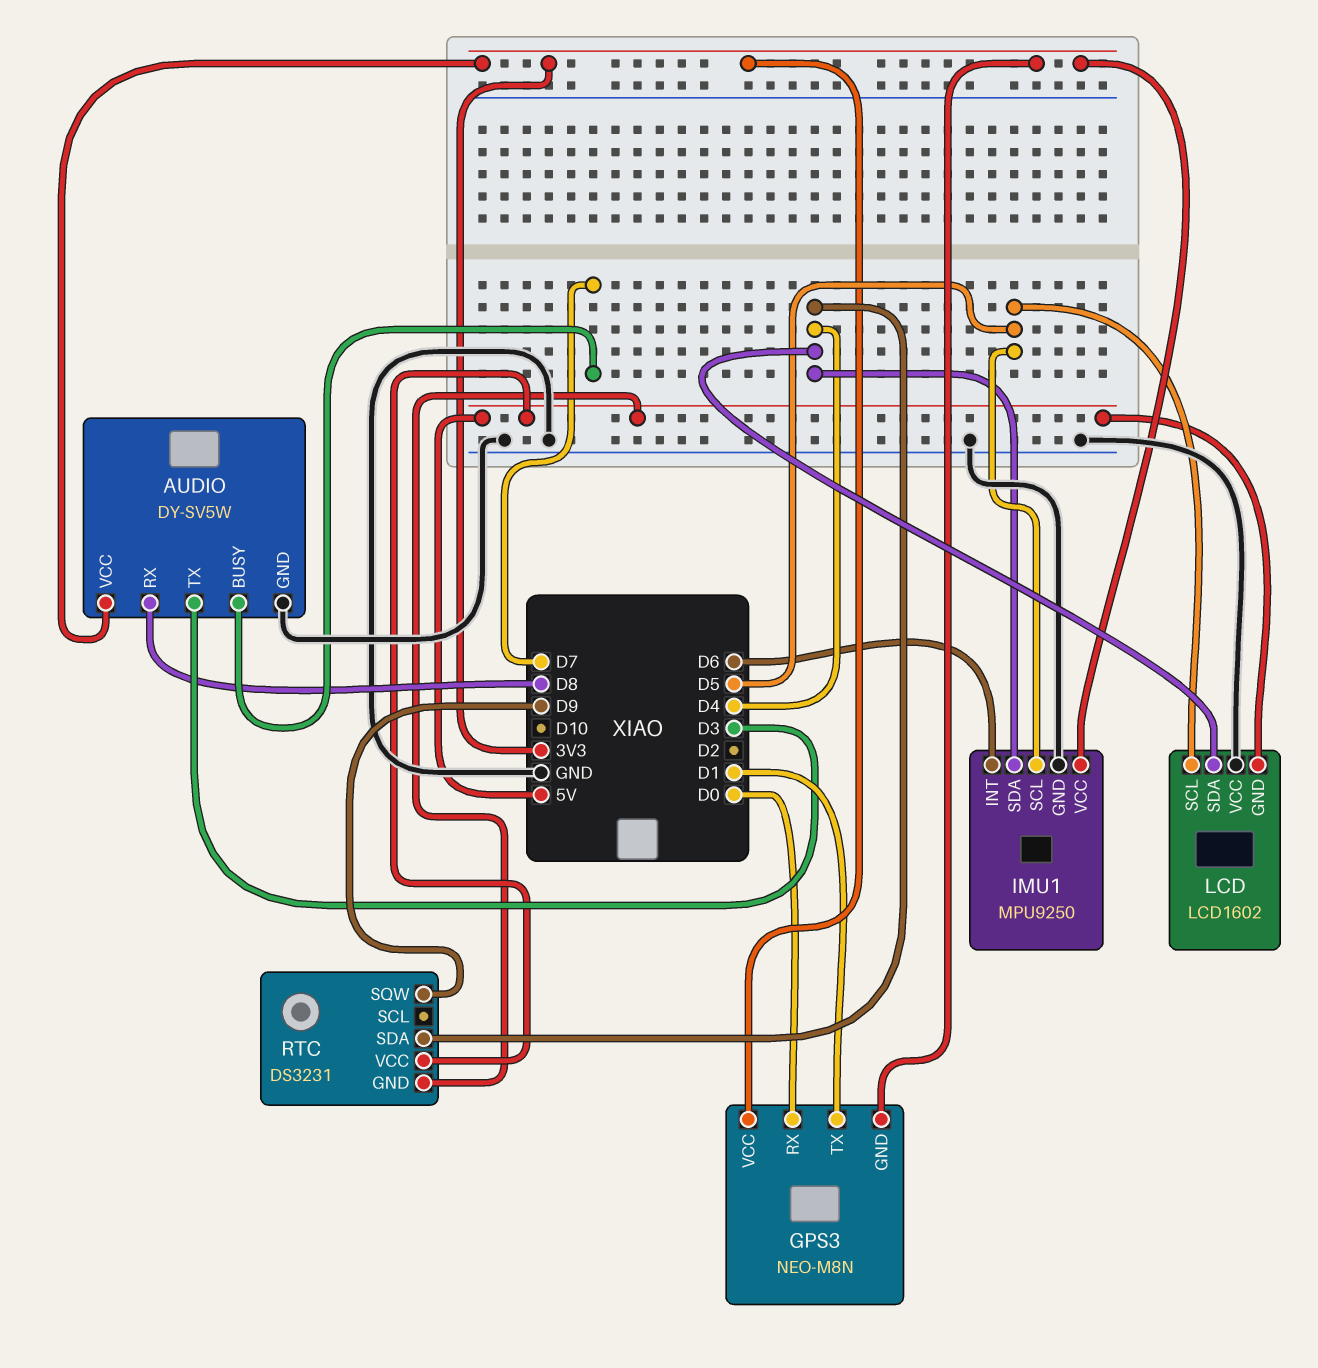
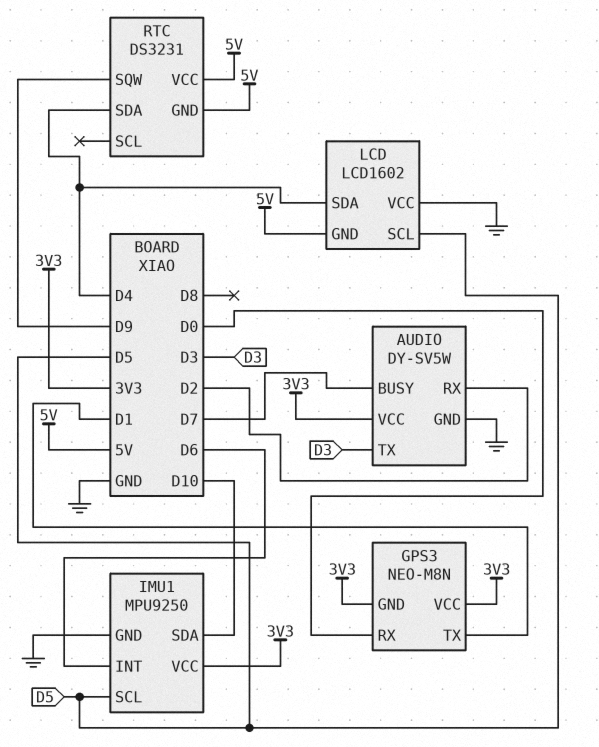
AUDIO pin RX: D8 -> D2
IMU1 pin SDA: D4 -> D10

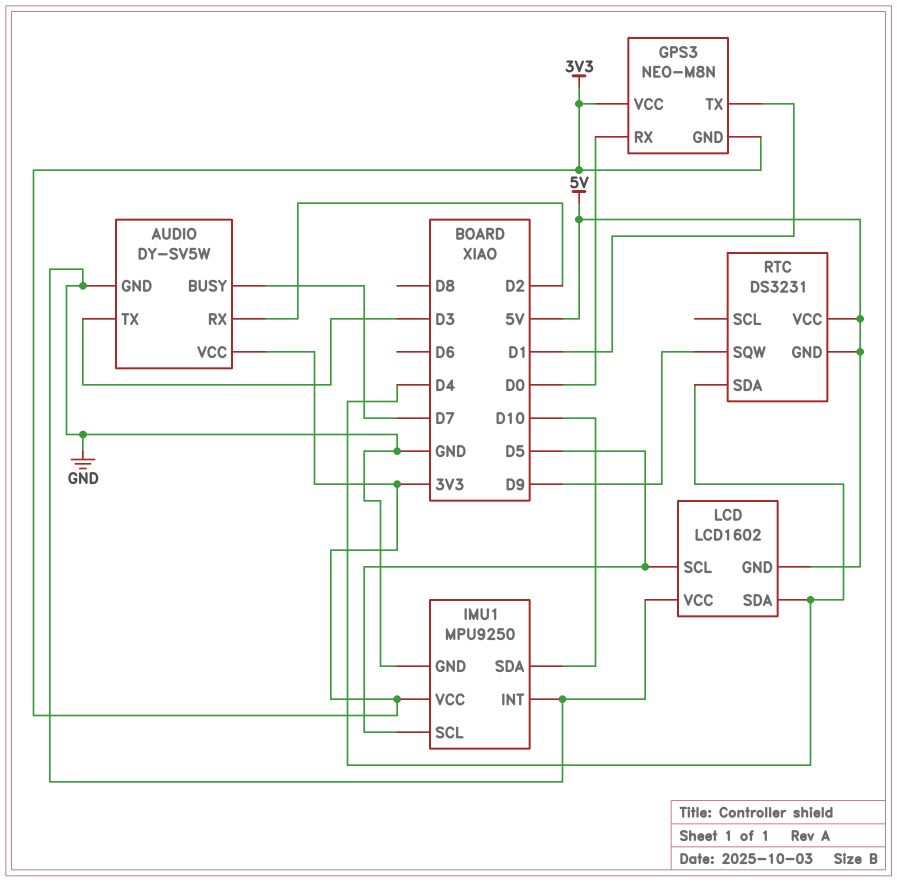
IMU1 pin INT: D6 -> GND

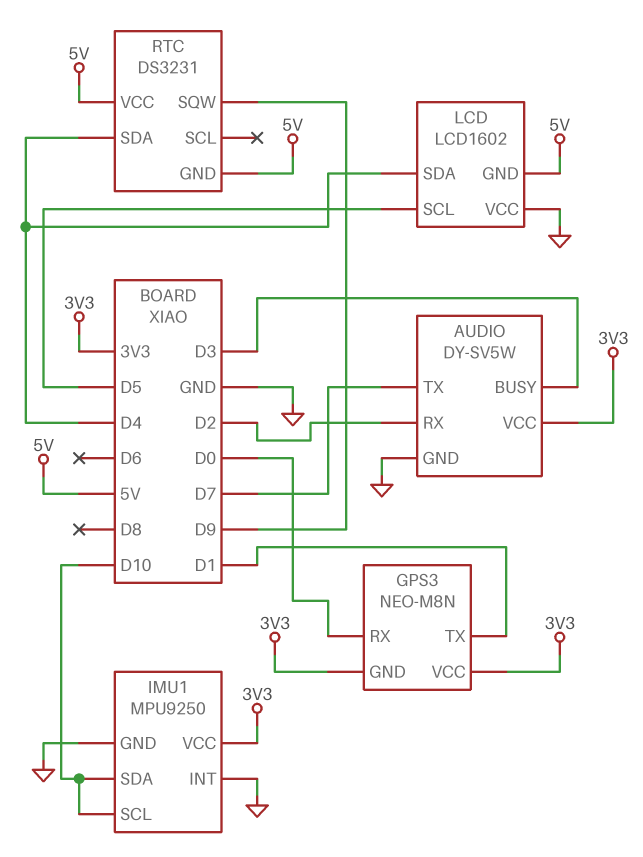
AUDIO pin BUSY: D7 -> D3
AUDIO pin TX: D3 -> D7
IMU1 pin SCL: D5 -> D10

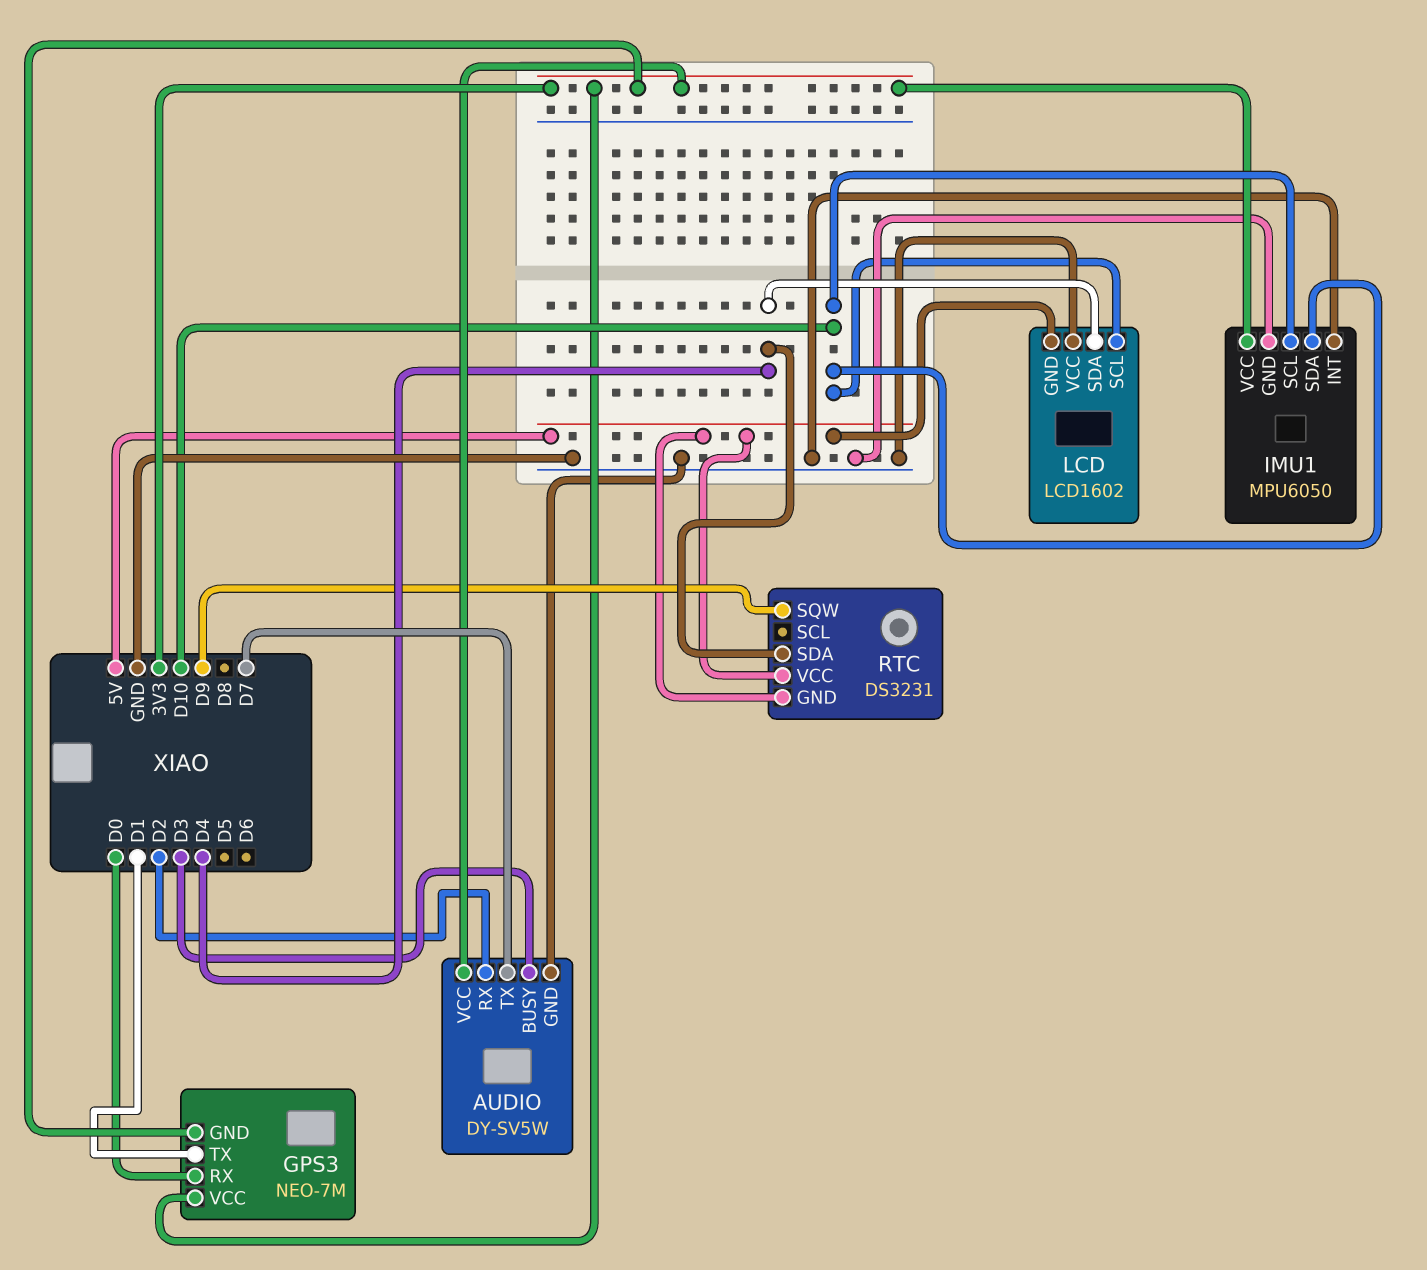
GPS3: NEO-M8N -> NEO-7M
IMU1: MPU9250 -> MPU6050
LCD pin SCL: D5 -> D10

